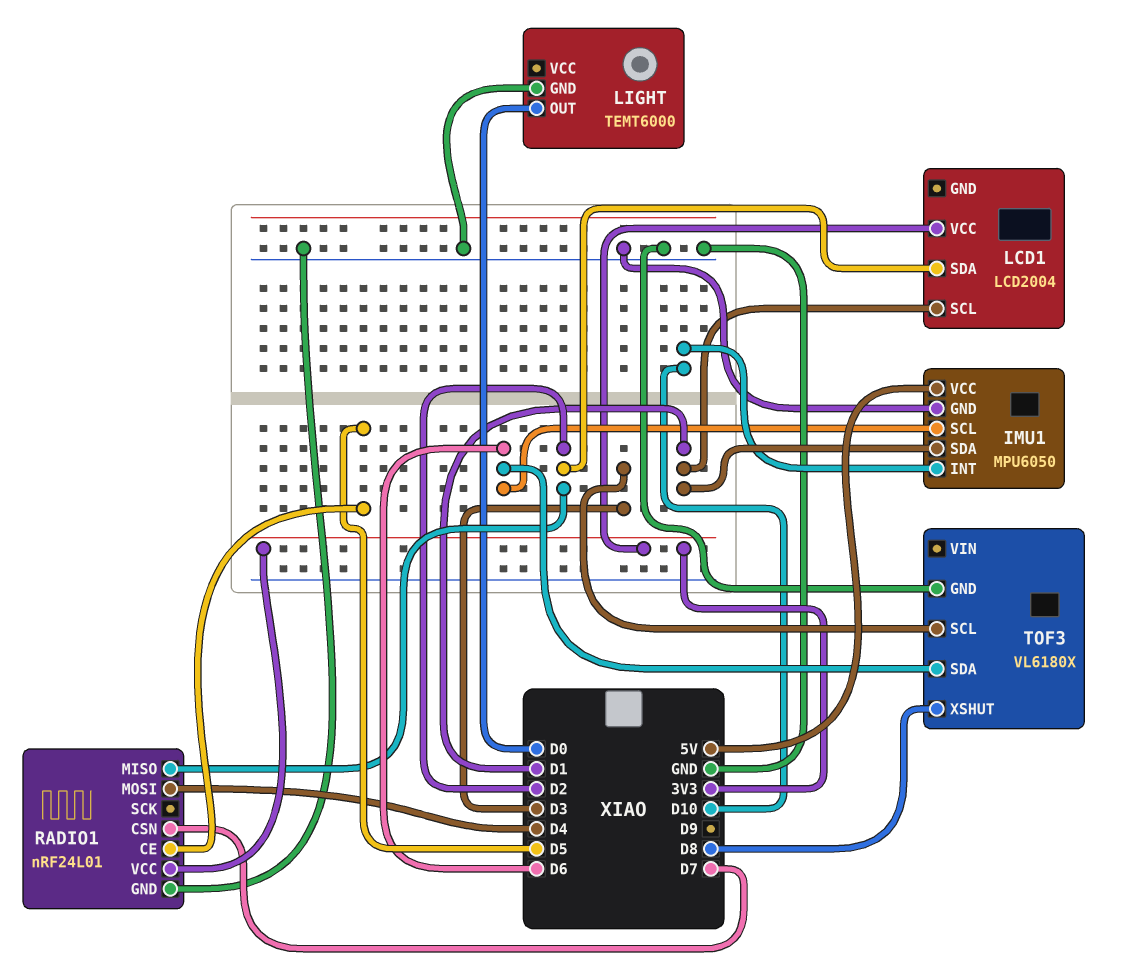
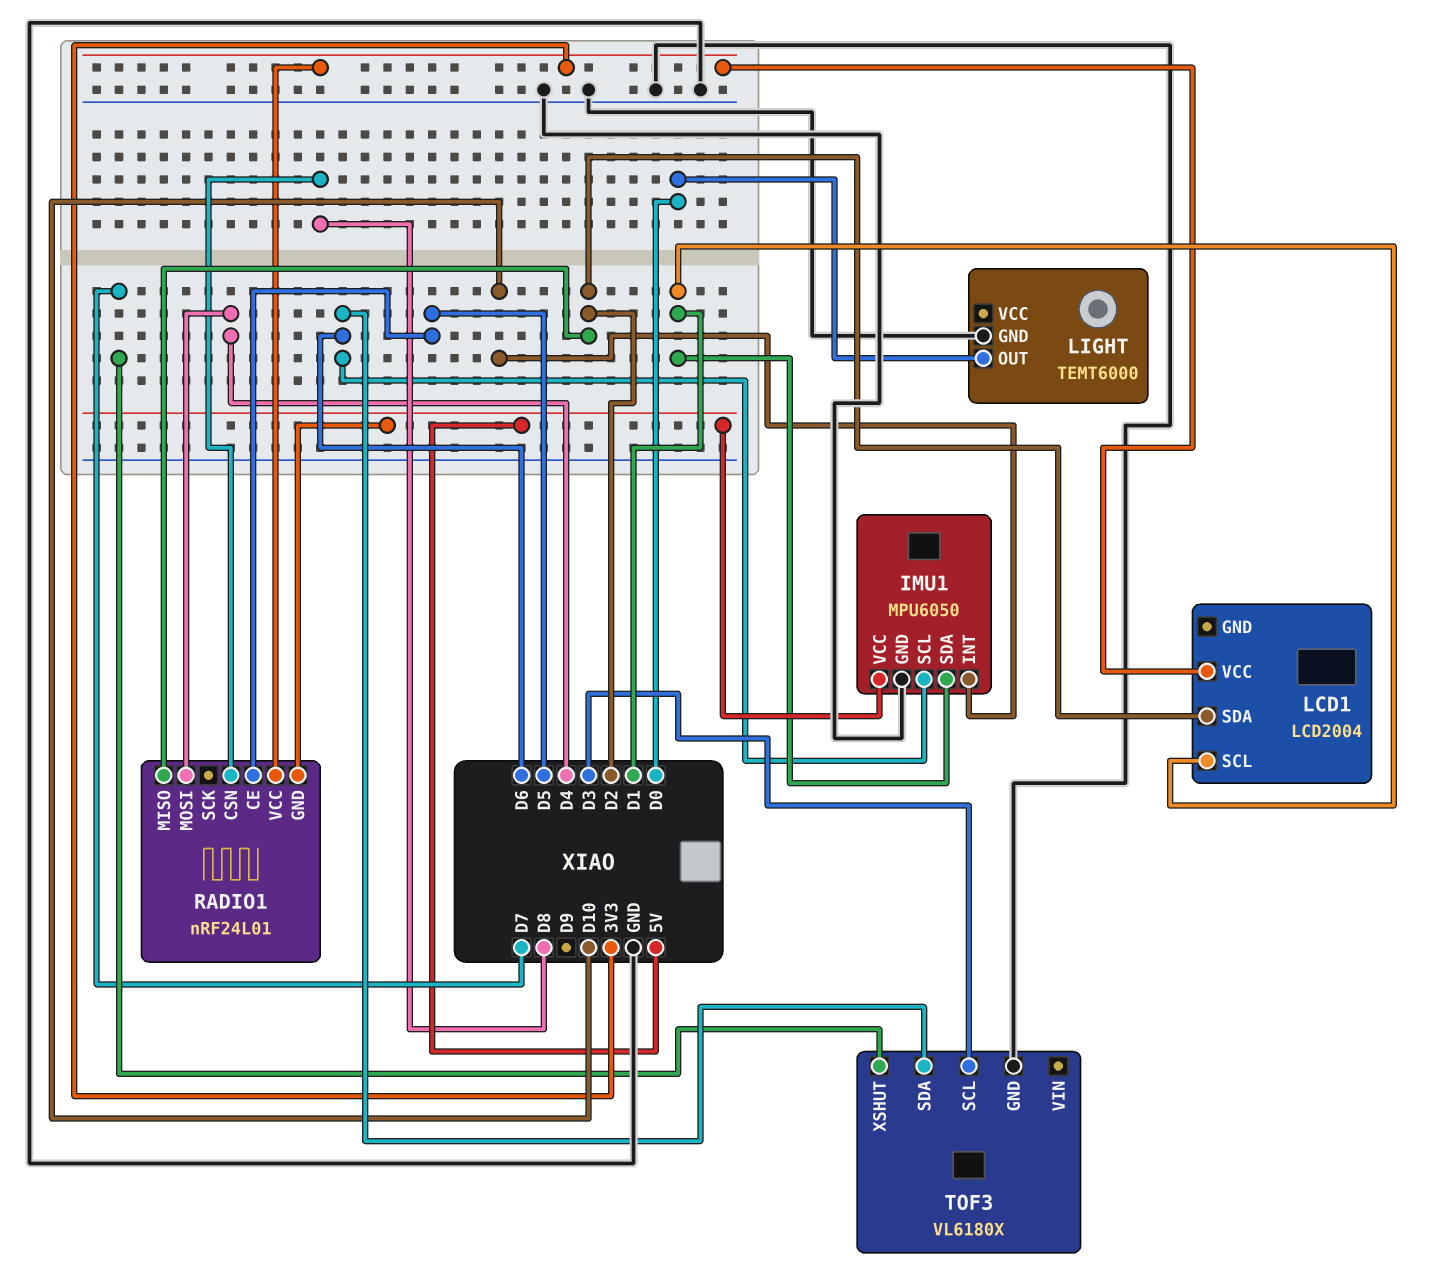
RADIO1 pin CSN: D7 -> D8
RADIO1 pin GND: GND -> 5V
TOF3 pin XSHUT: D8 -> D7

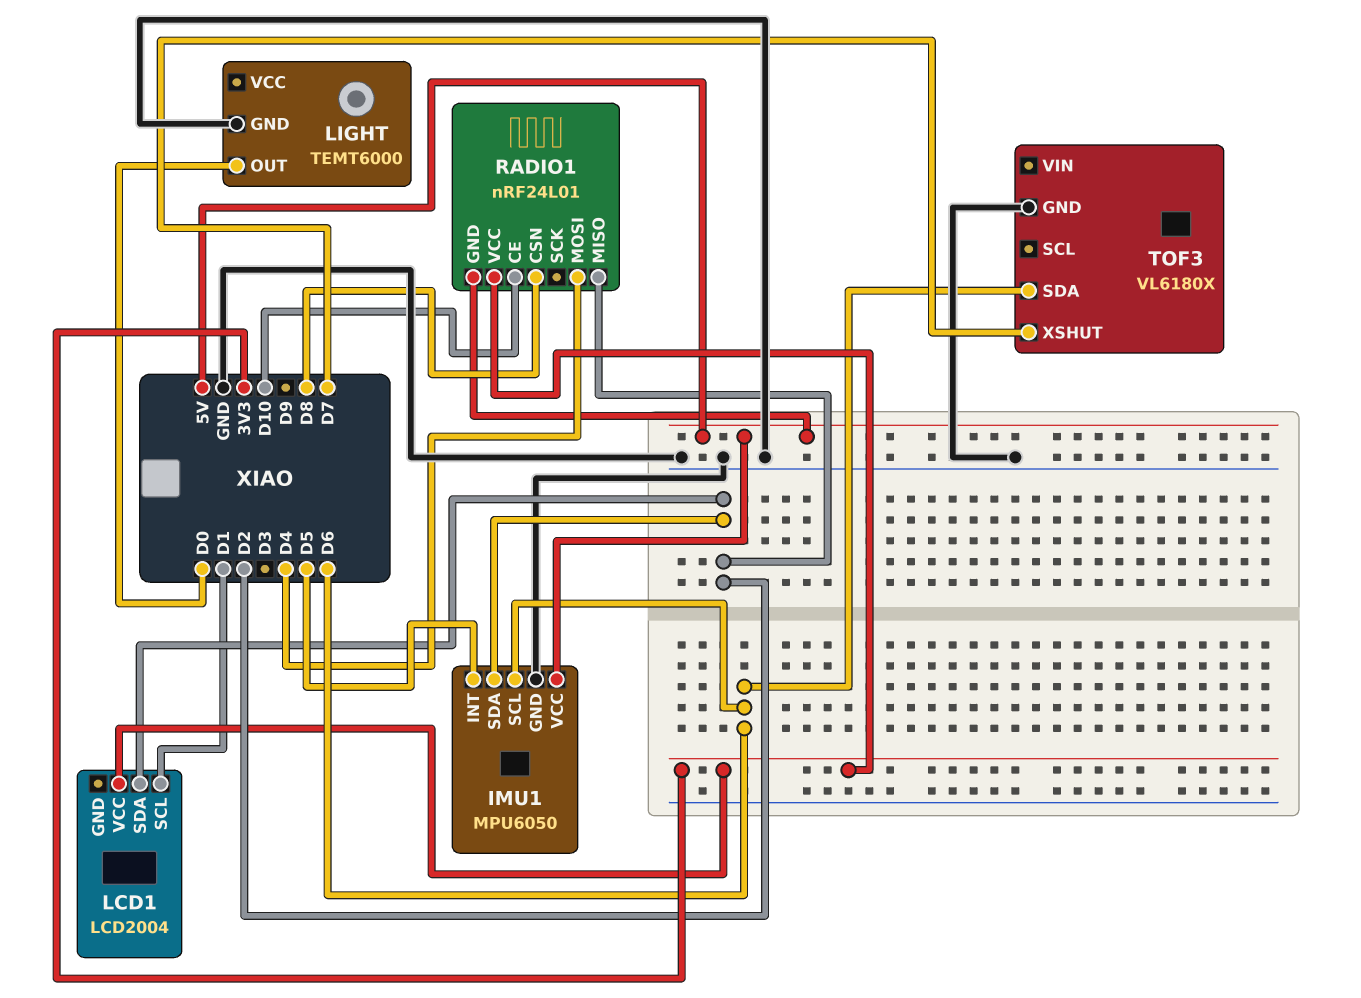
IMU1 pin INT: D10 -> D5
IMU1 pin SDA: D1 -> D2
RADIO1 pin CE: D5 -> D10
TOF3 pin SCL: D3 -> none

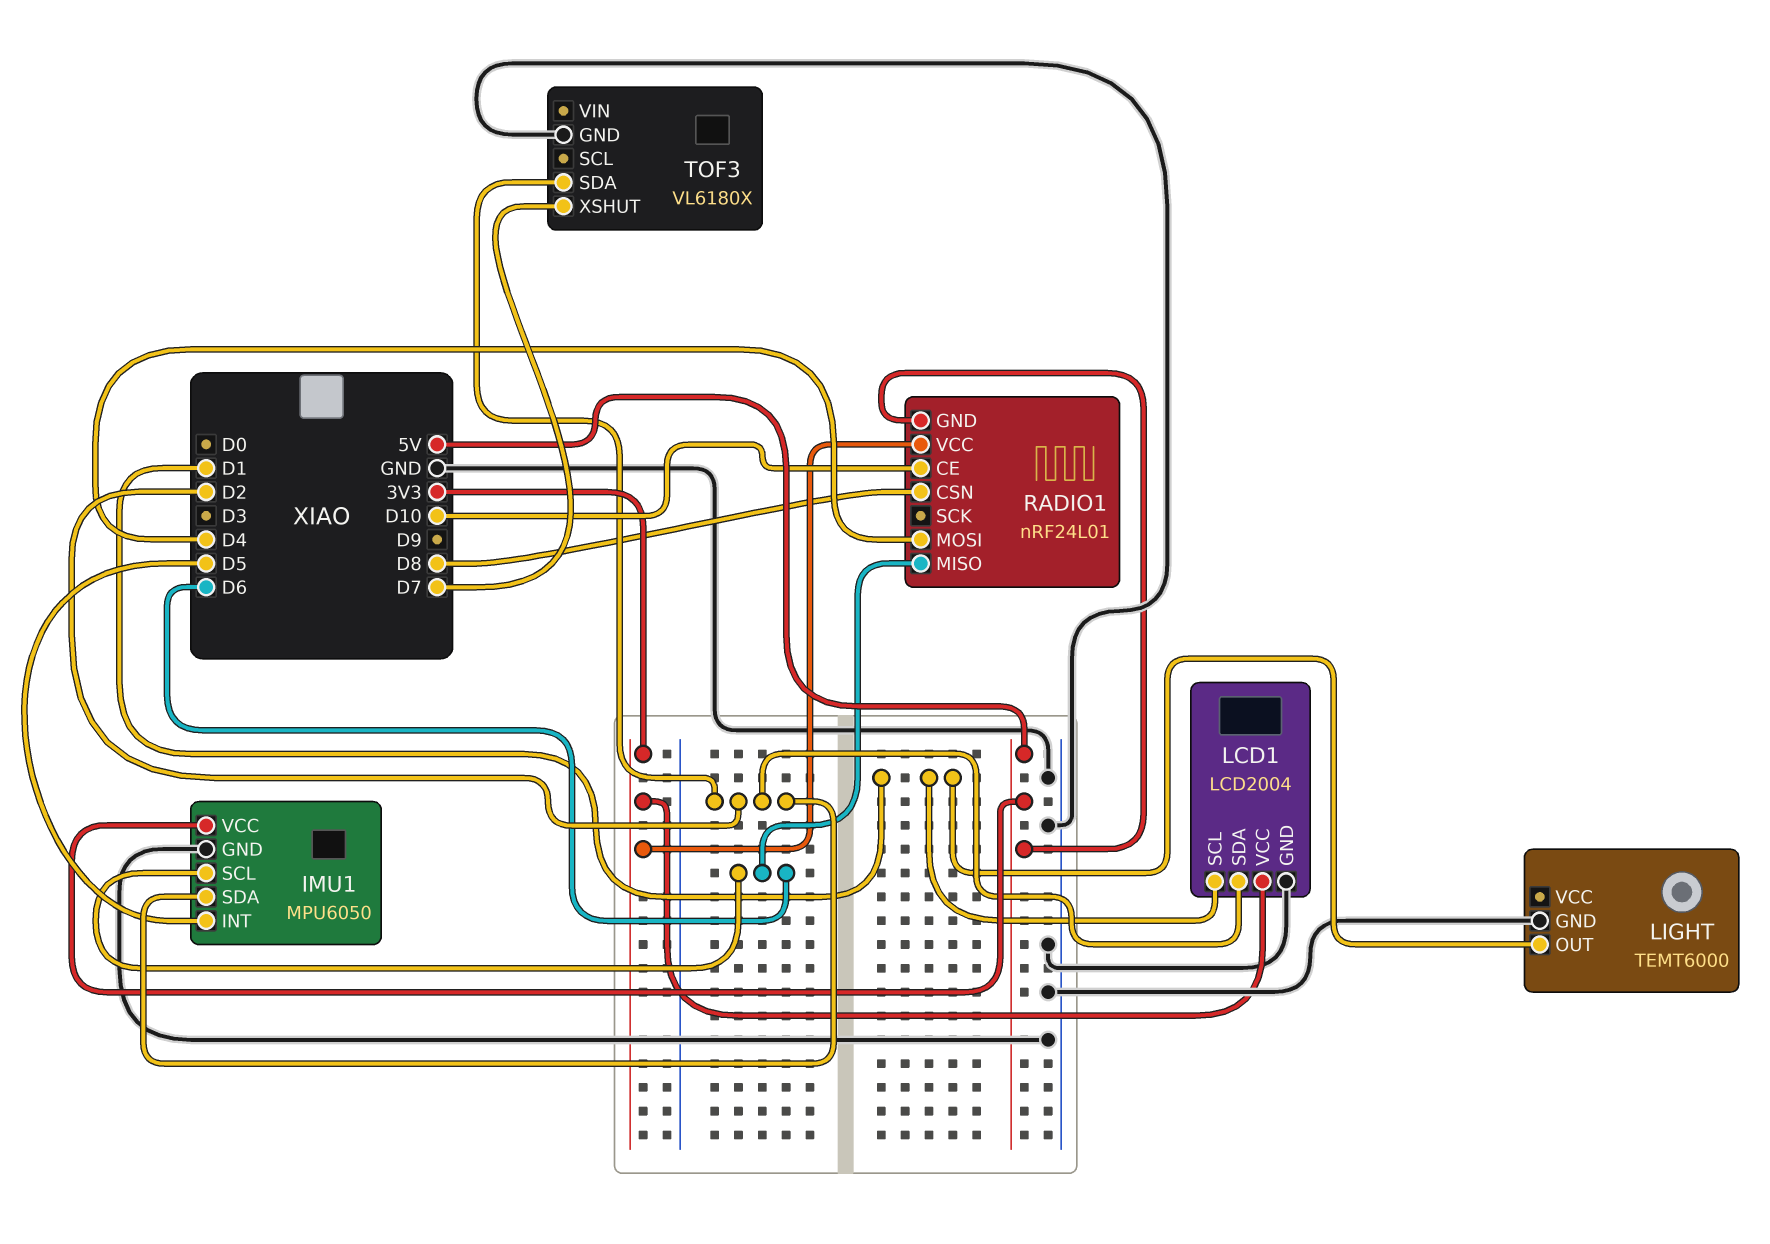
LCD1 pin GND: none -> GND
LIGHT pin OUT: D0 -> D1
RADIO1 pin MISO: D2 -> D6
TOF3 pin SDA: D6 -> D2

